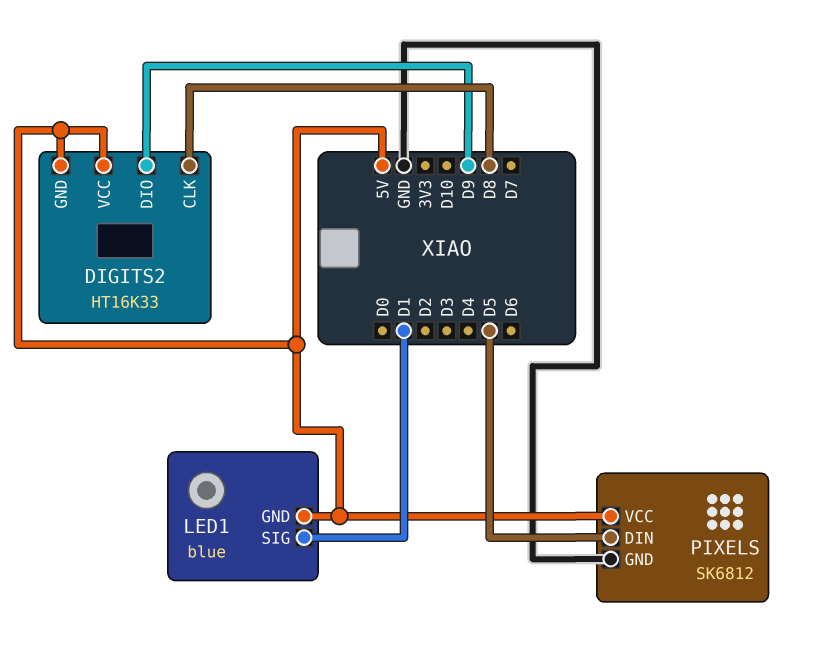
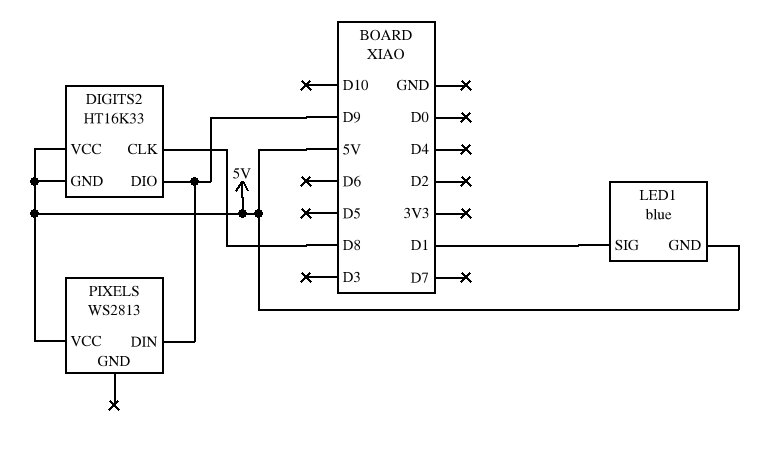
PIXELS: SK6812 -> WS2813
PIXELS pin DIN: D5 -> D9
PIXELS pin GND: GND -> none

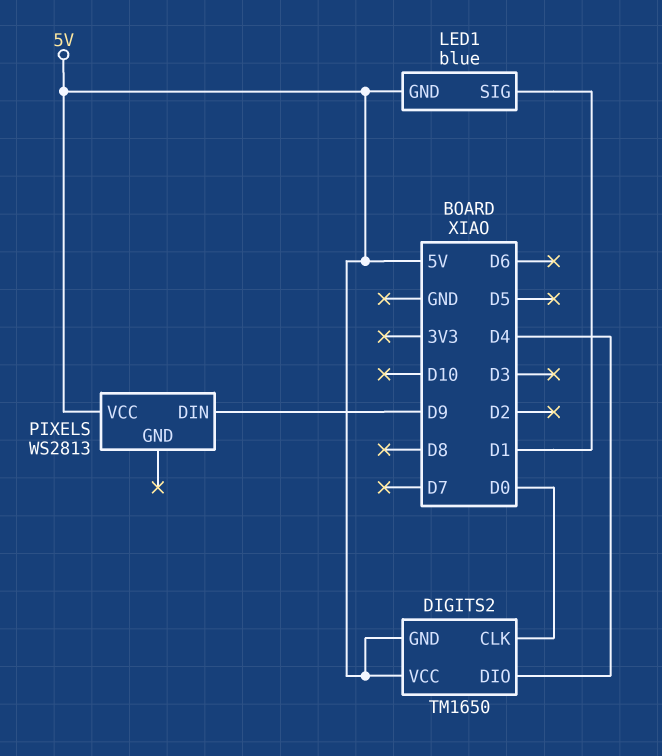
DIGITS2: HT16K33 -> TM1650
DIGITS2 pin CLK: D8 -> D0
DIGITS2 pin DIO: D9 -> D4

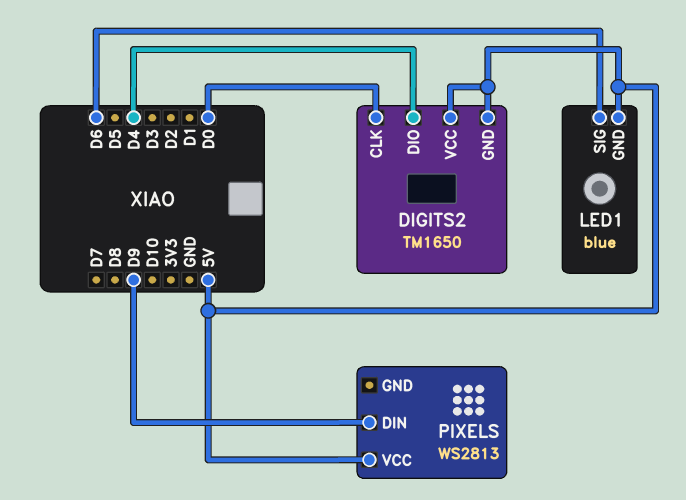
LED1 pin SIG: D1 -> D6

